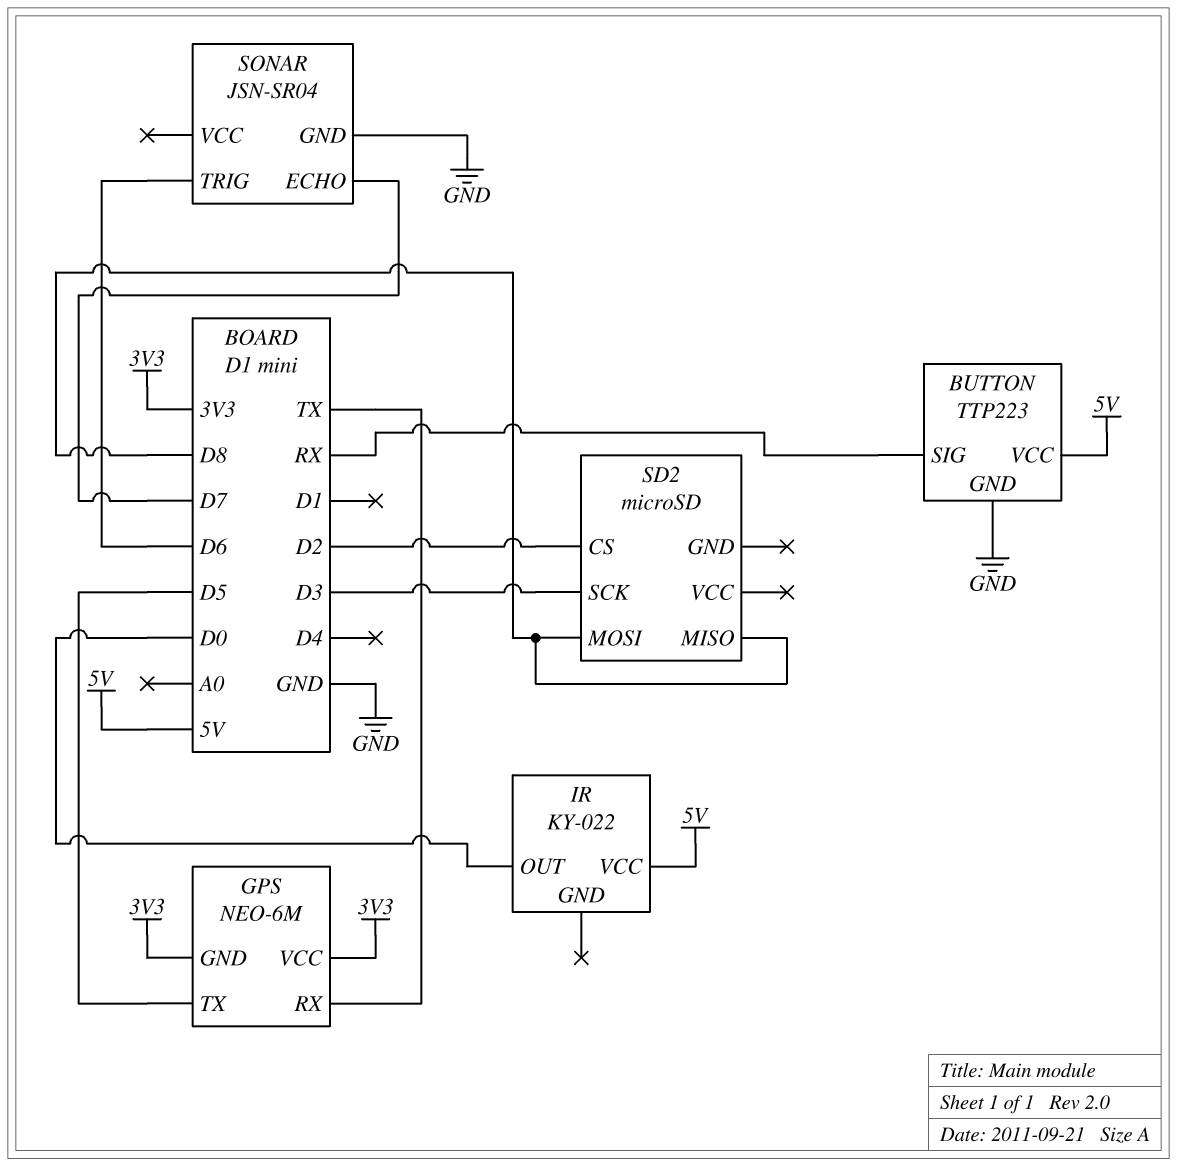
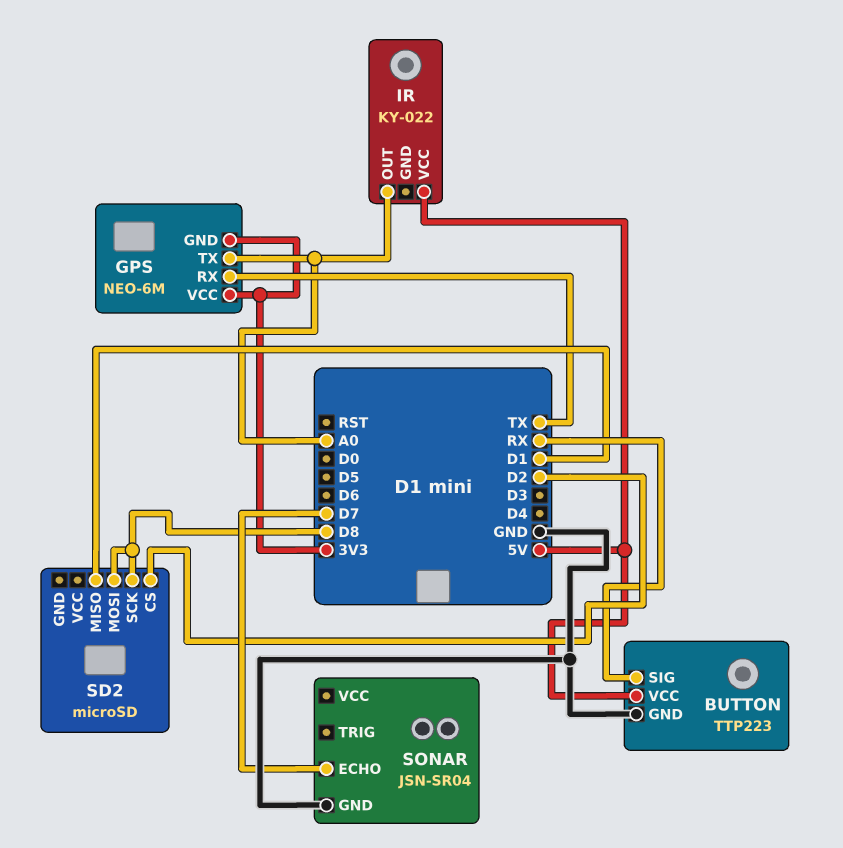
GPS pin TX: D5 -> A0
IR pin OUT: D0 -> A0
SD2 pin MISO: D8 -> D1
SD2 pin SCK: D3 -> D8
SONAR pin TRIG: D6 -> none

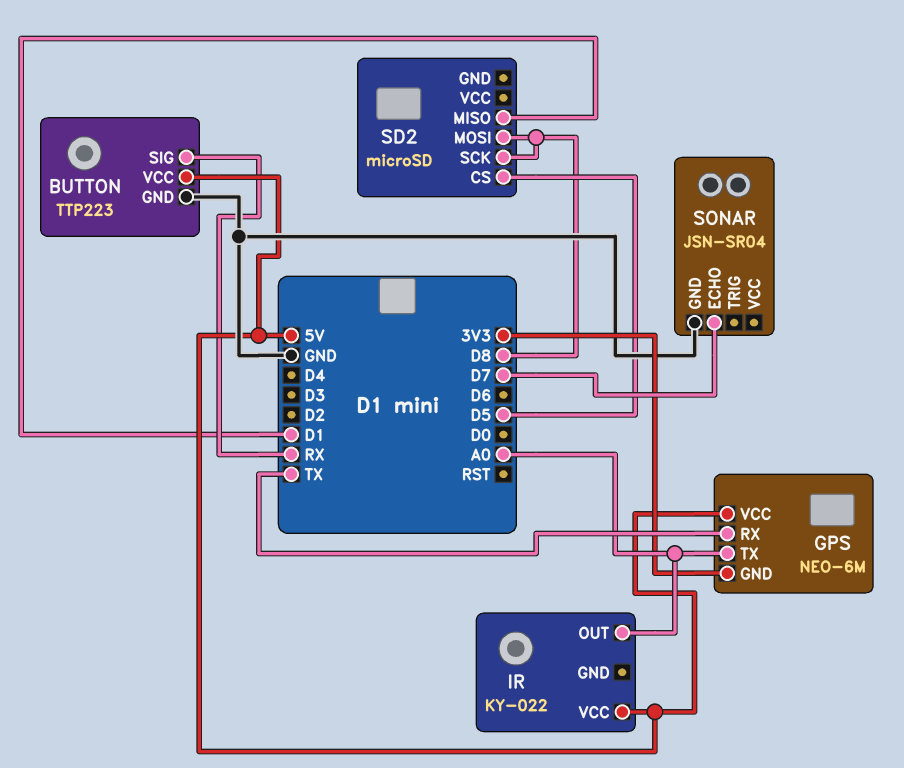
GPS pin VCC: 3V3 -> 5V
SD2 pin CS: D2 -> D5

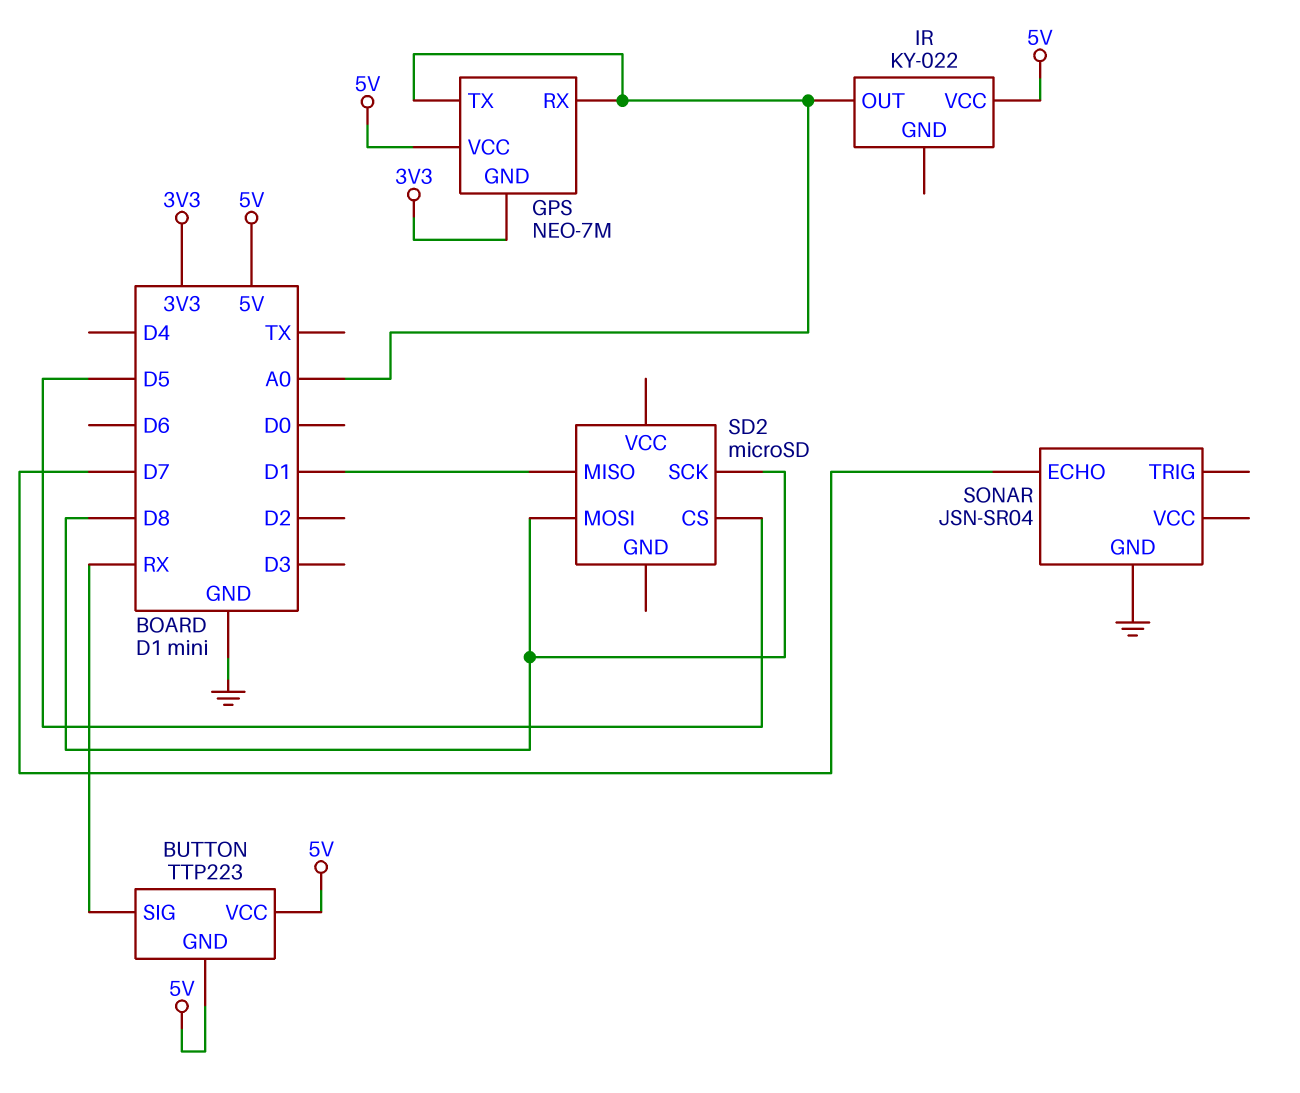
BUTTON pin GND: GND -> 5V
GPS: NEO-6M -> NEO-7M
GPS pin RX: TX -> A0

